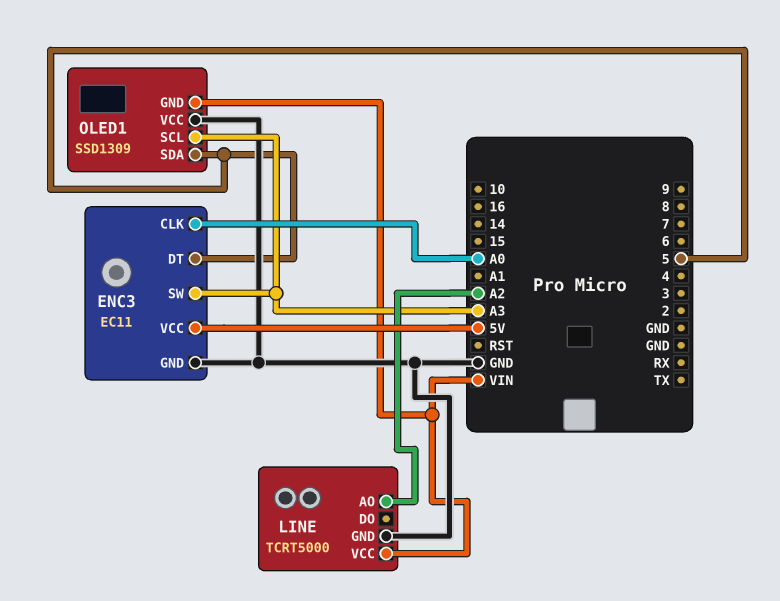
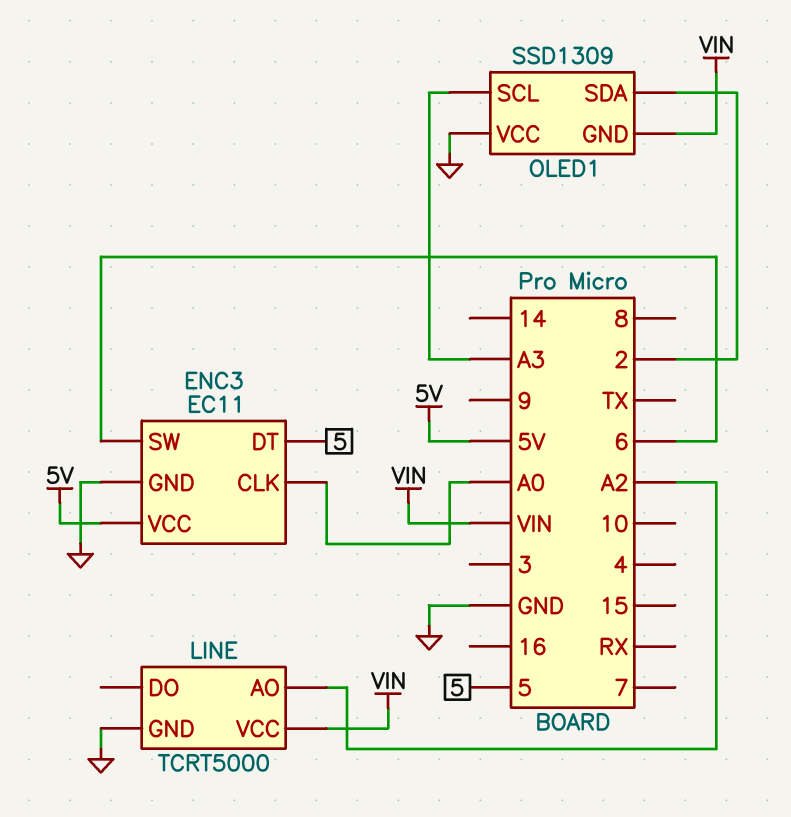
ENC3 pin SW: A3 -> 6
OLED1 pin SDA: 5 -> 2

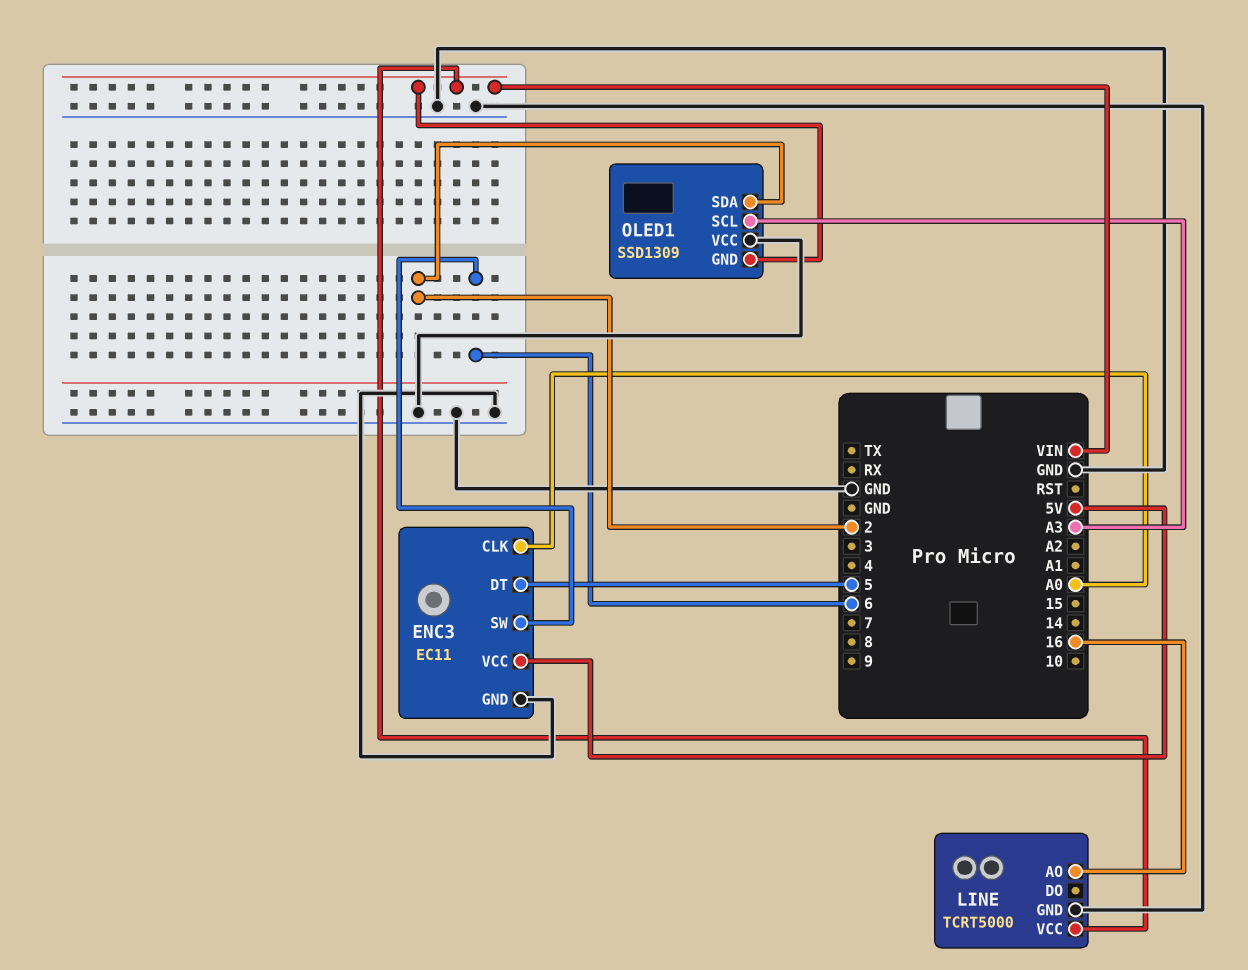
LINE pin AO: A2 -> 16

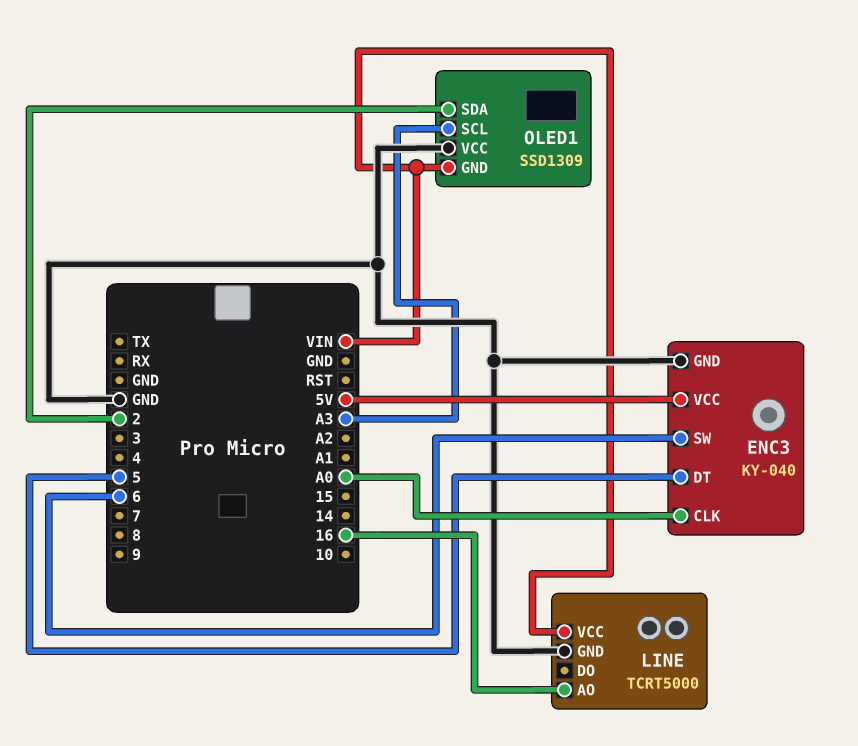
ENC3: EC11 -> KY-040

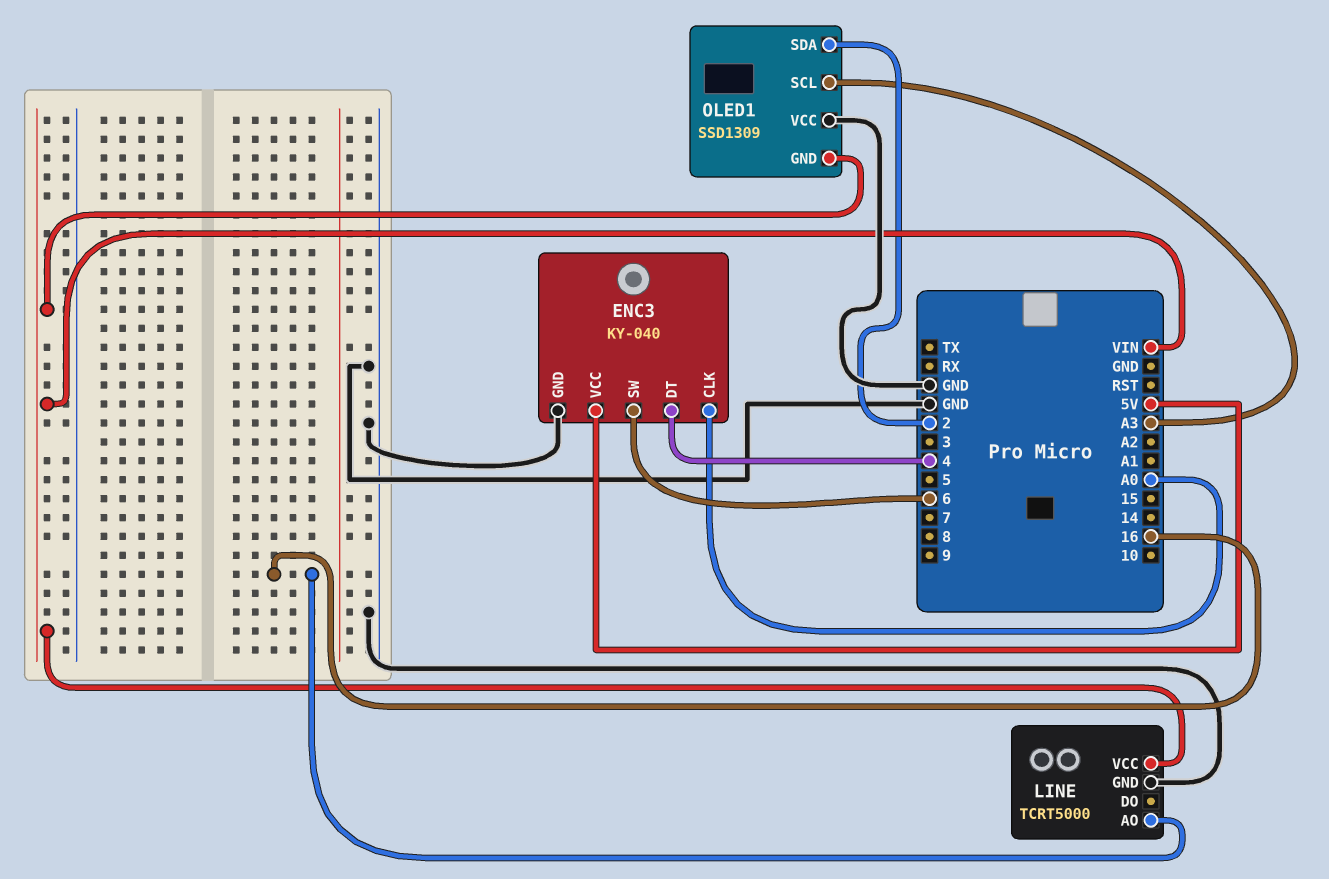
ENC3 pin DT: 5 -> 4

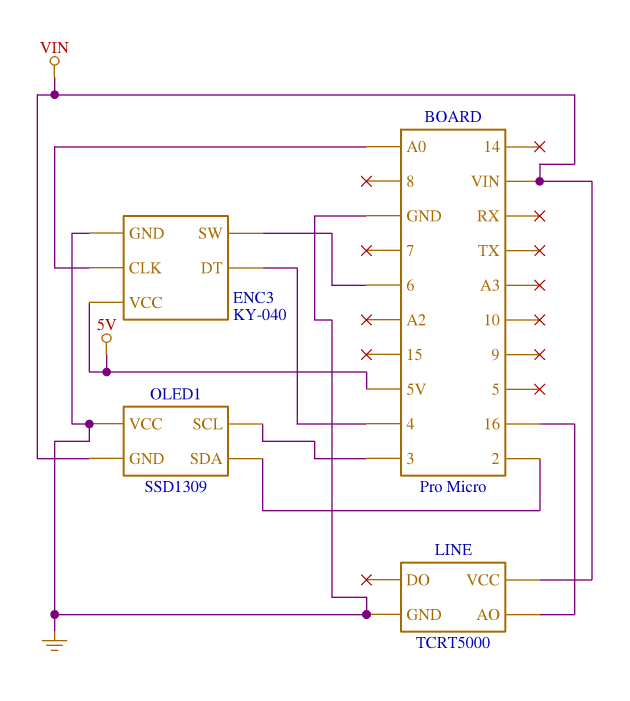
OLED1 pin SCL: A3 -> 3

